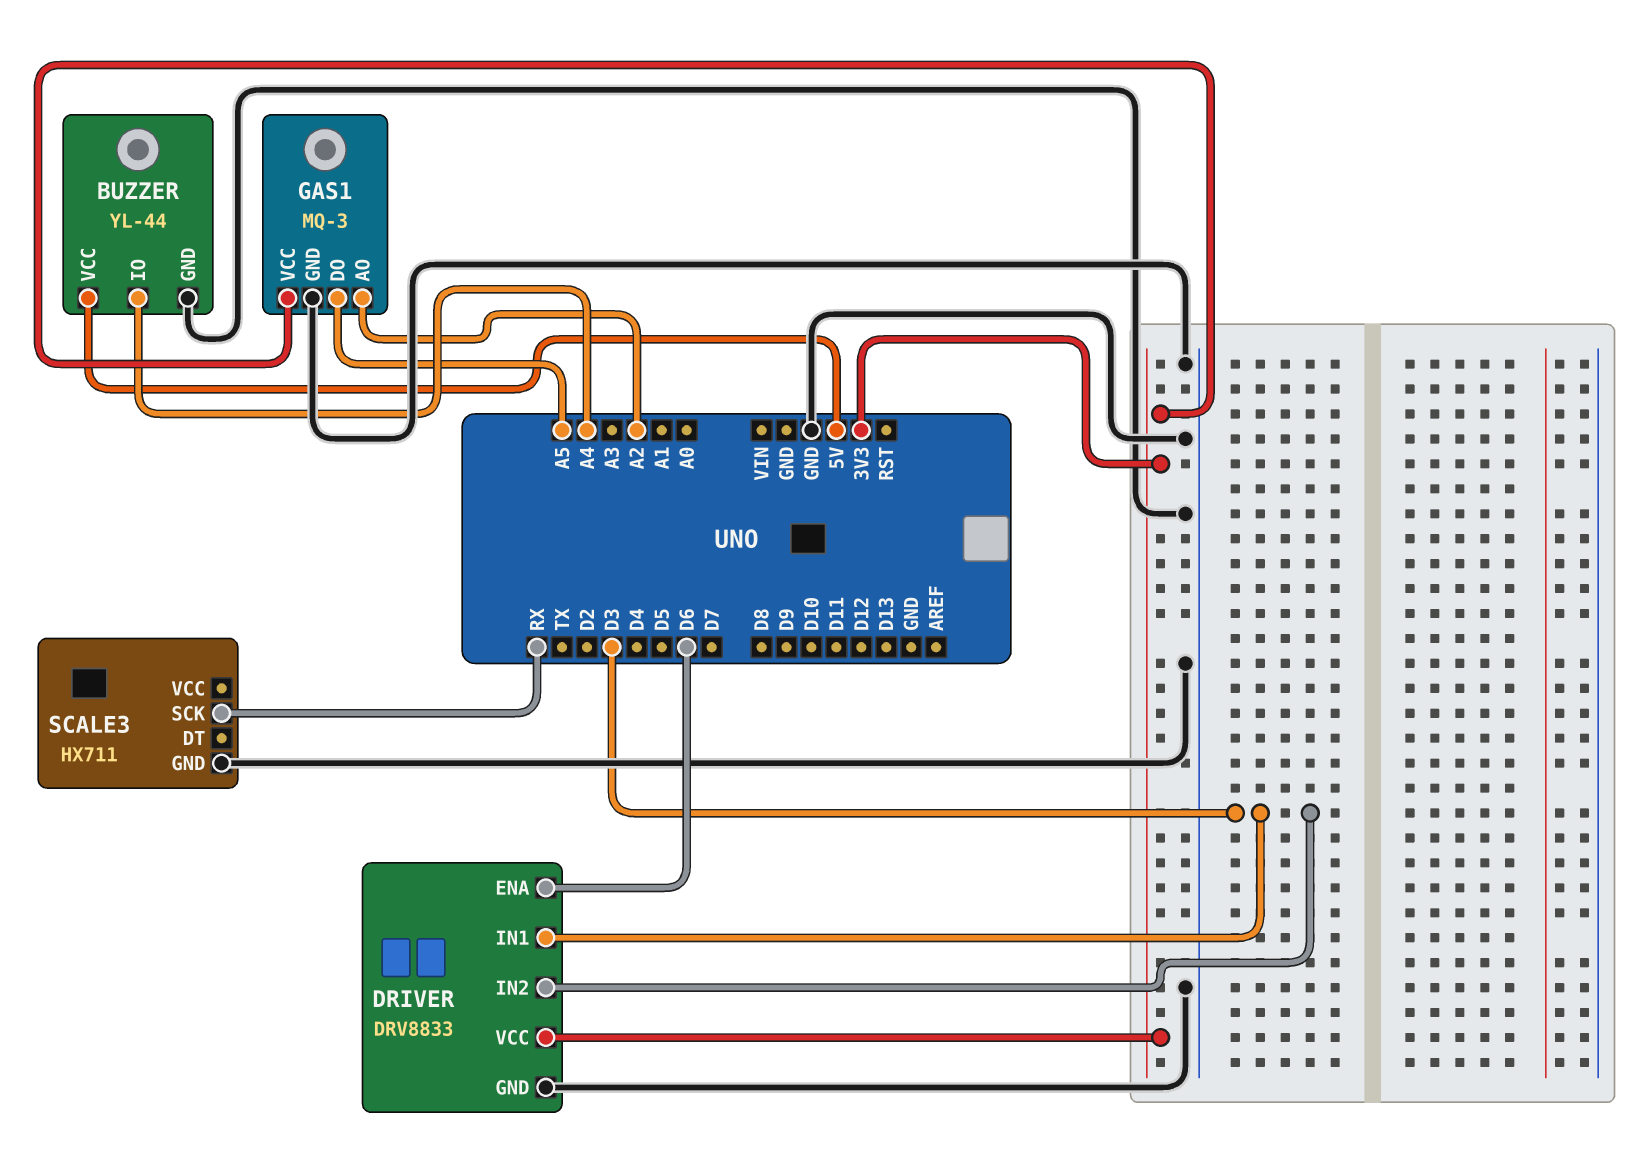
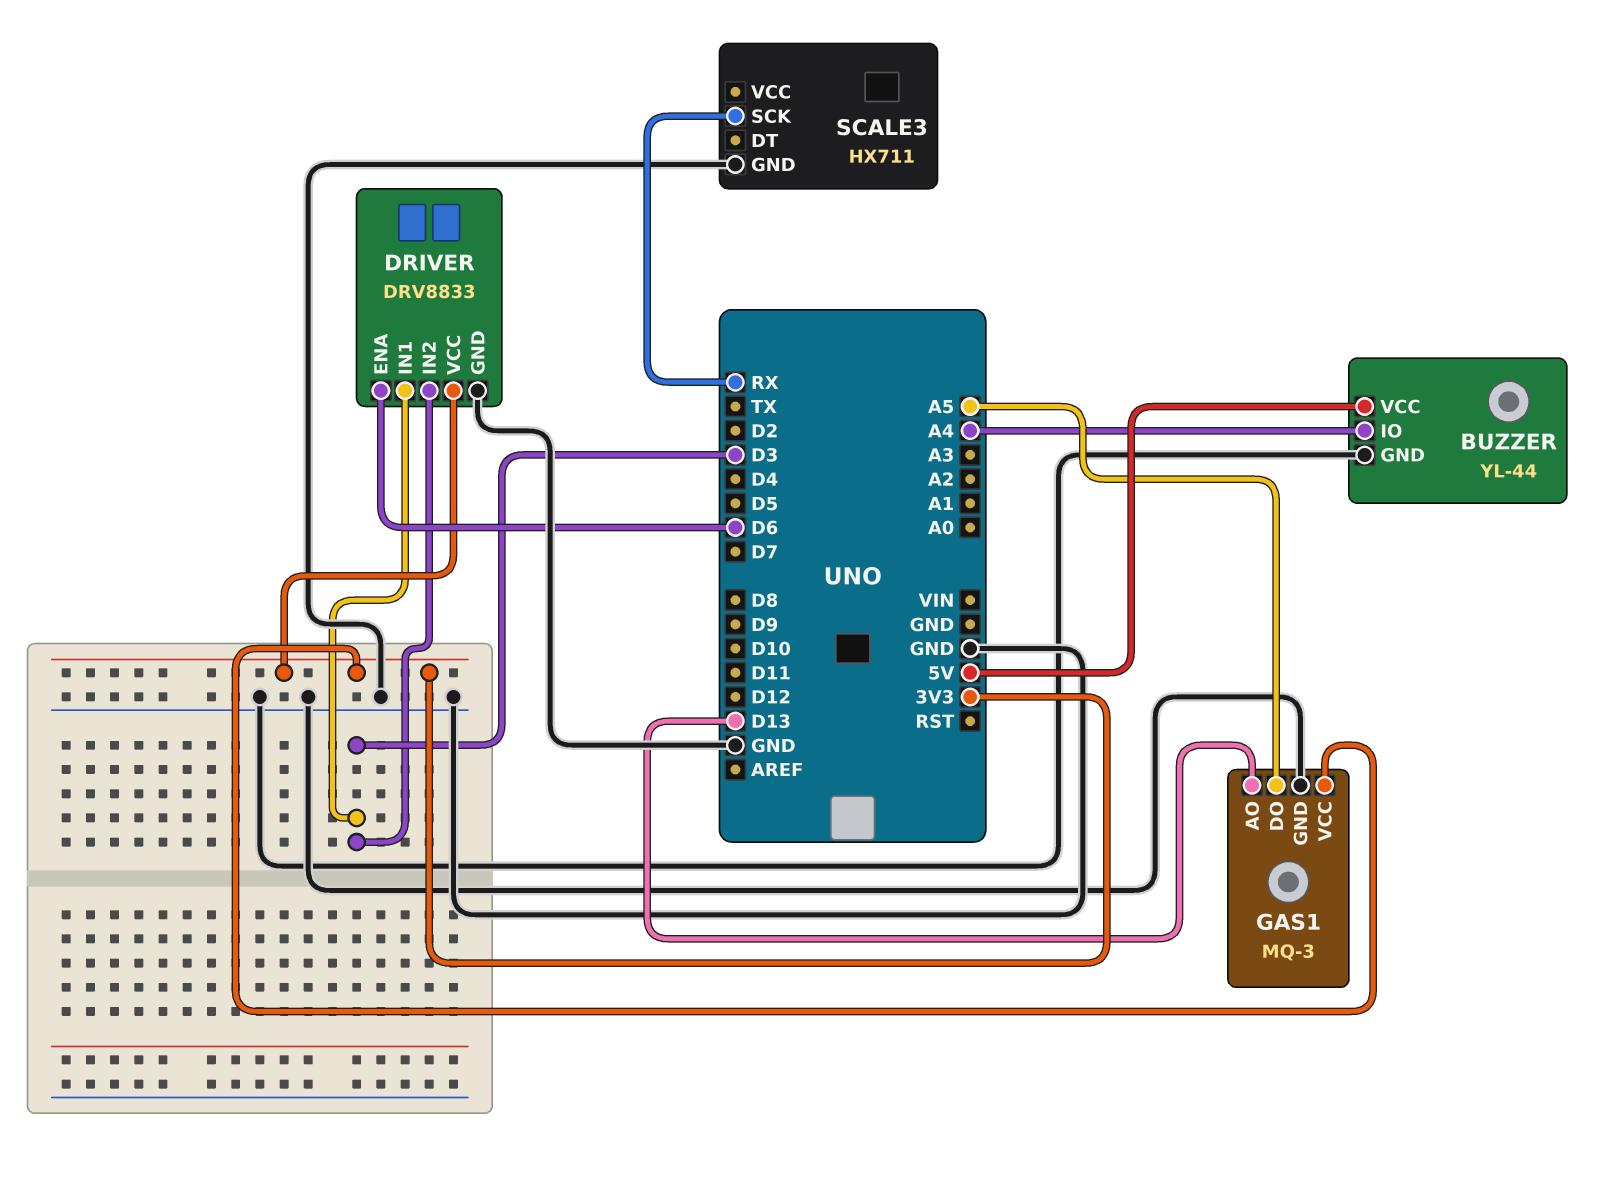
GAS1 pin AO: A2 -> D13

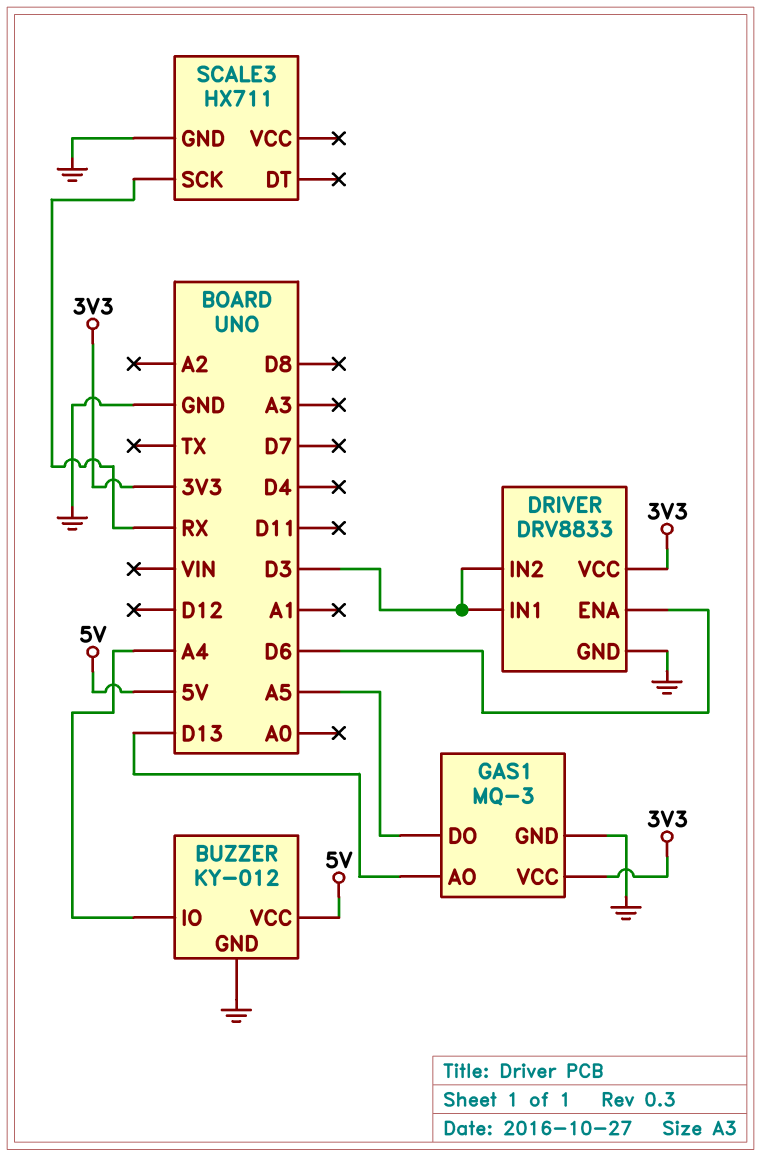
BUZZER: YL-44 -> KY-012

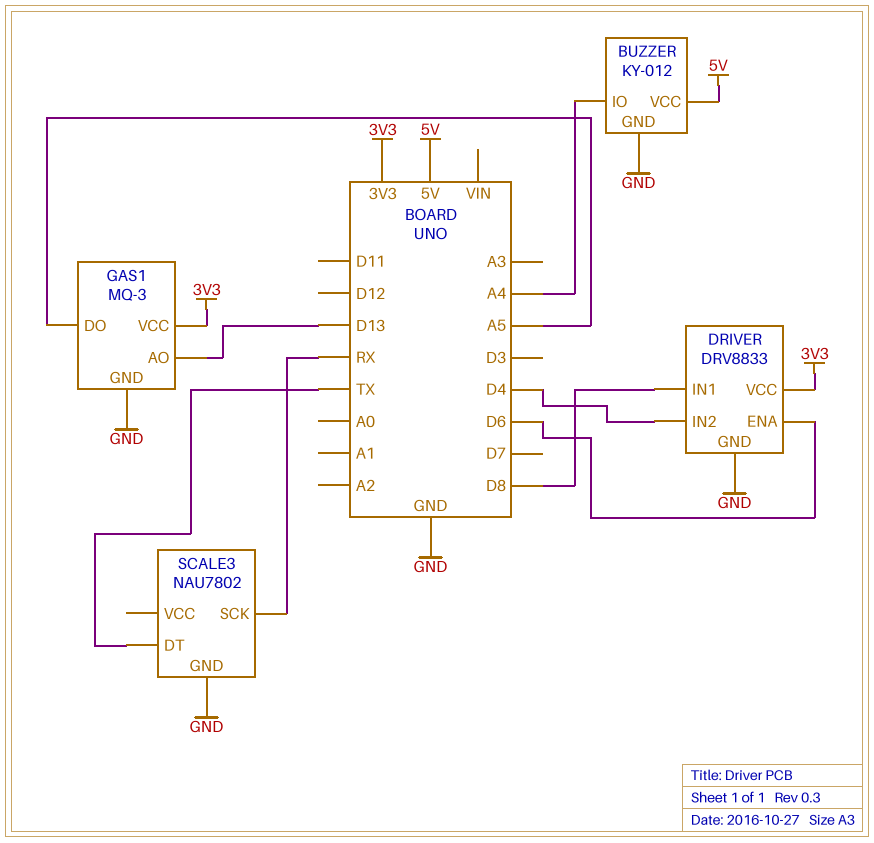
DRIVER pin IN1: D3 -> D8
DRIVER pin IN2: D3 -> D4
SCALE3: HX711 -> NAU7802
SCALE3 pin DT: none -> TX

